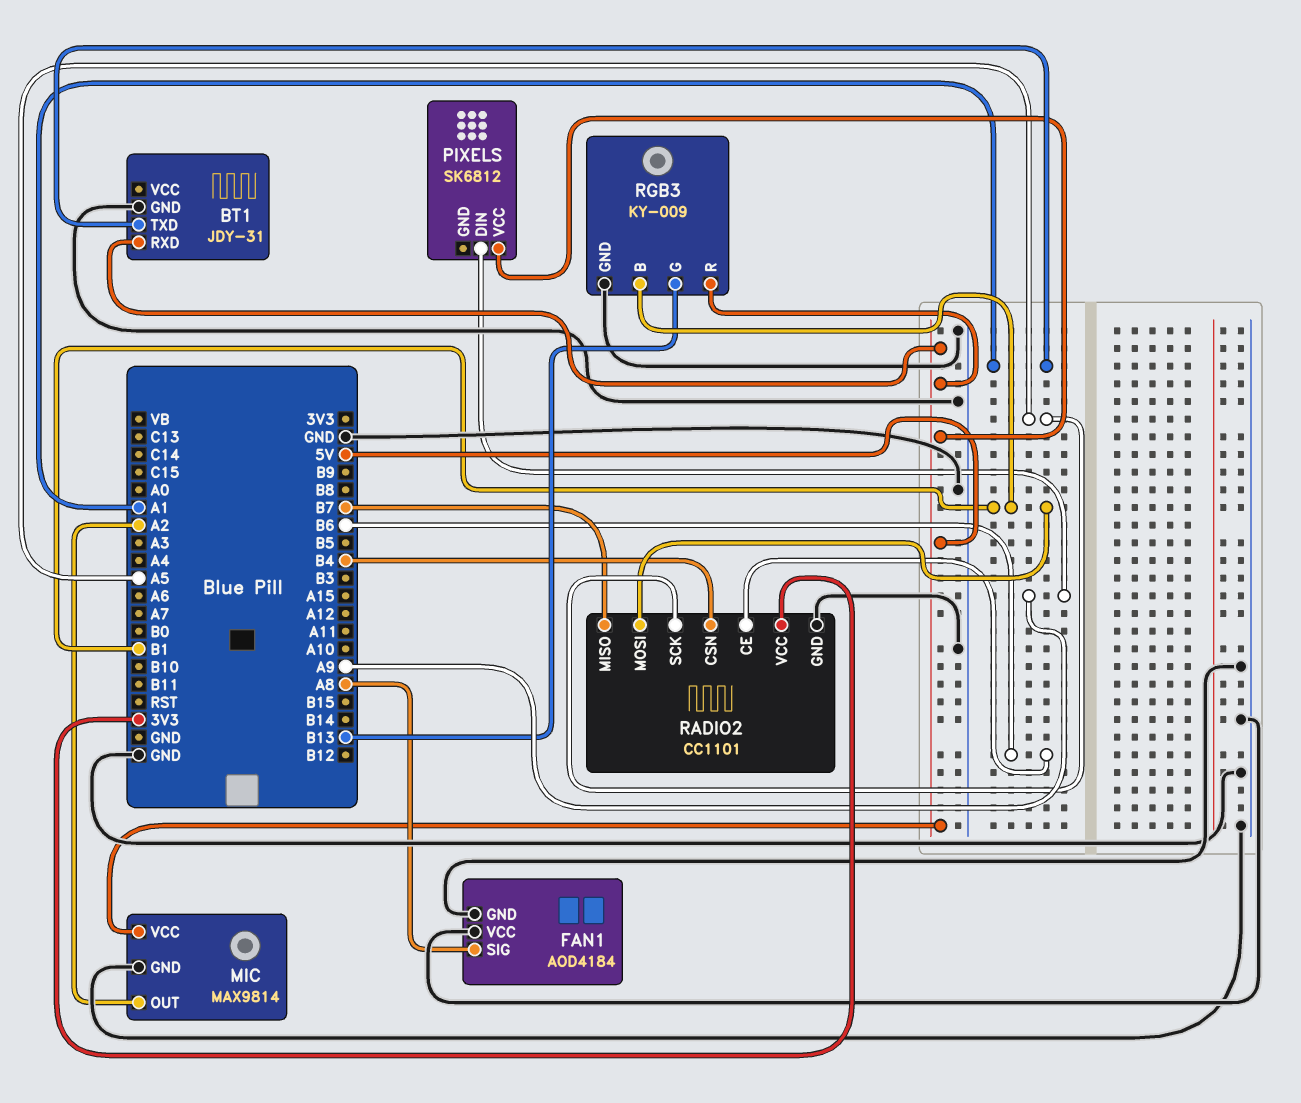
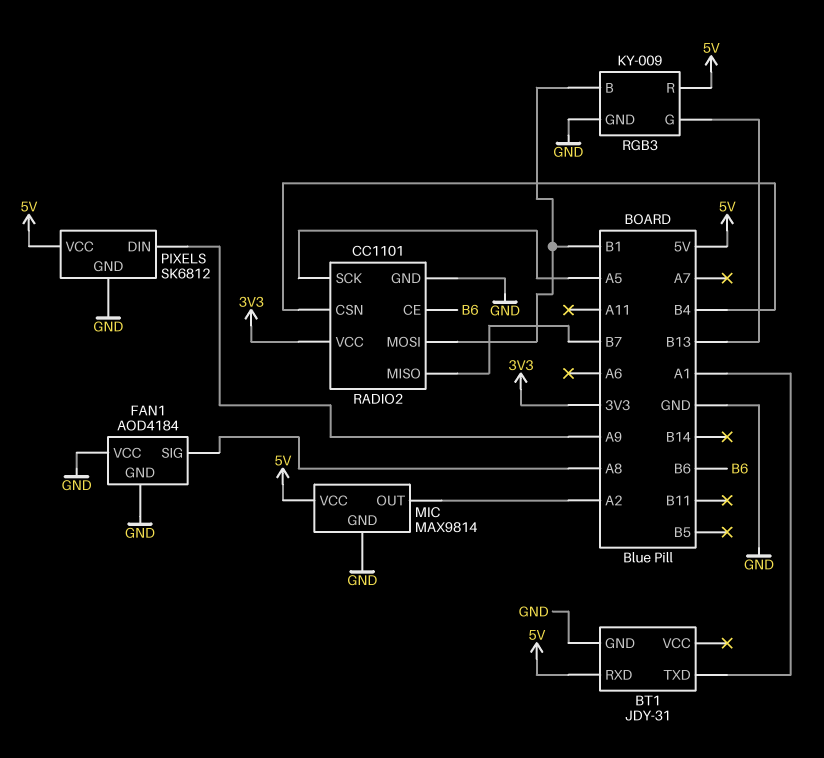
PIXELS pin GND: none -> GND

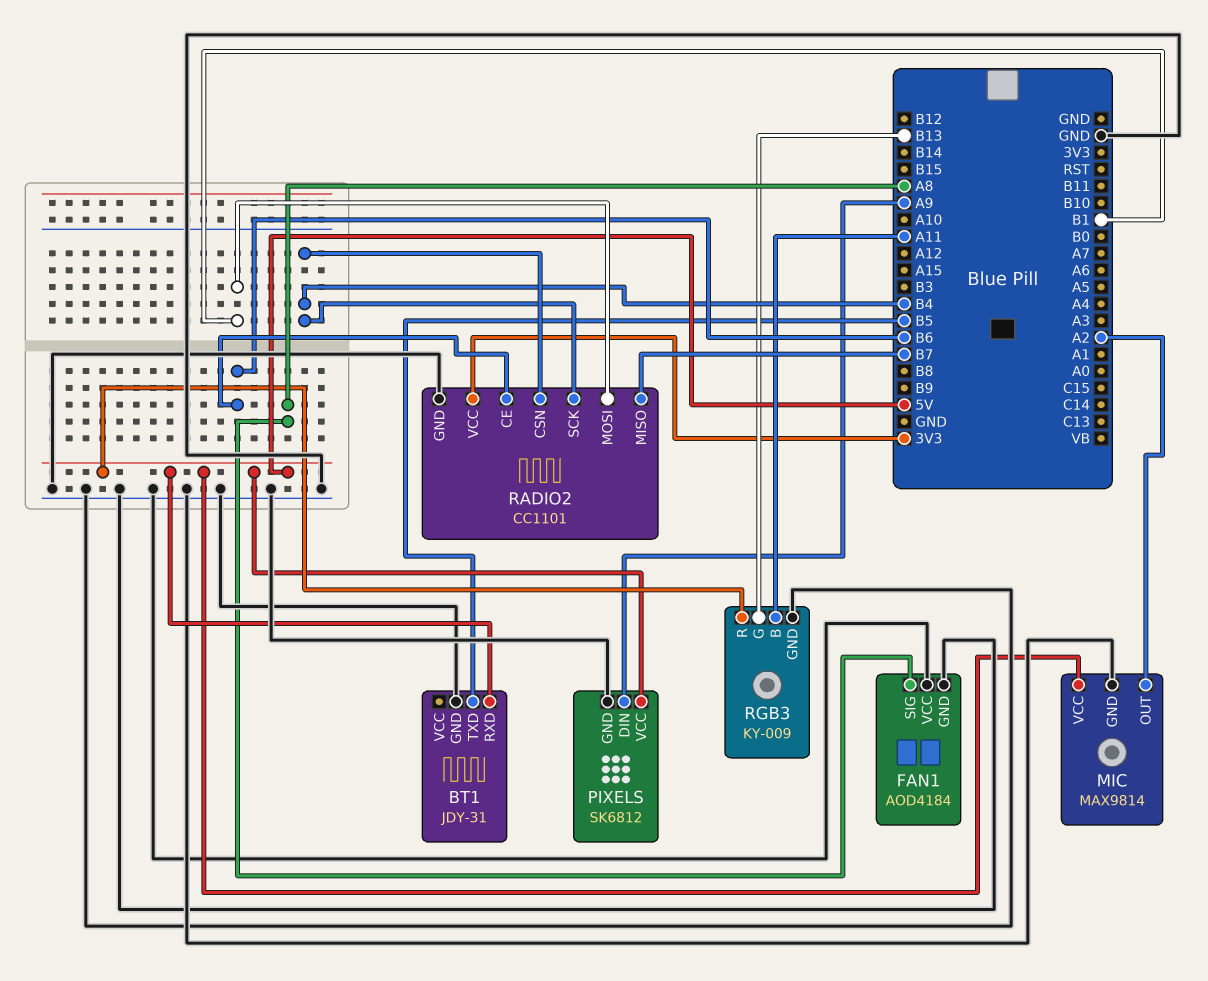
BT1 pin TXD: A1 -> B5
RADIO2 pin SCK: A5 -> B4
RGB3 pin B: B1 -> A11

